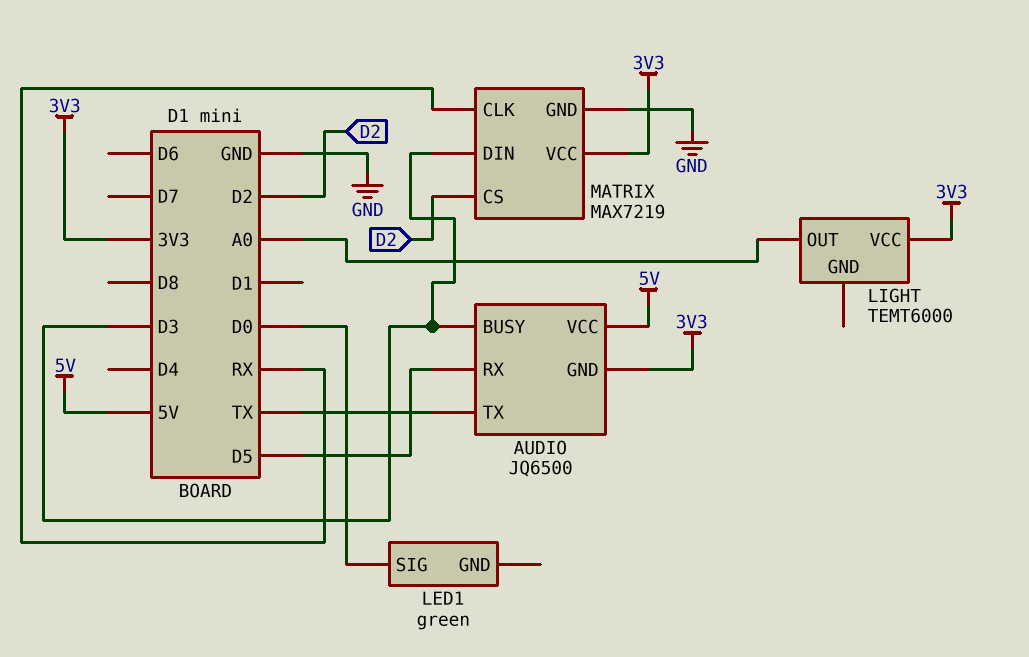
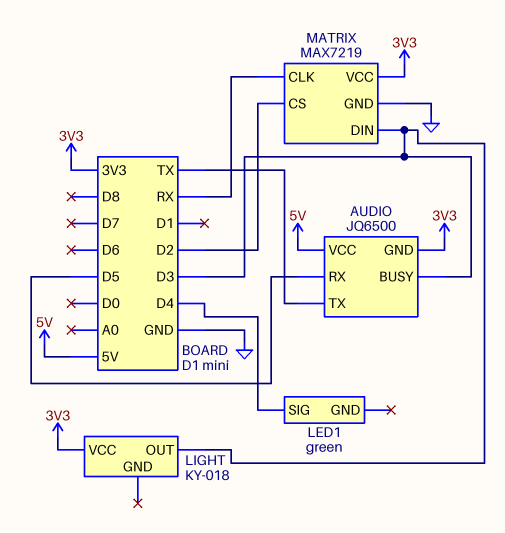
LED1 pin SIG: D0 -> D4
LIGHT: TEMT6000 -> KY-018
LIGHT pin OUT: A0 -> D3

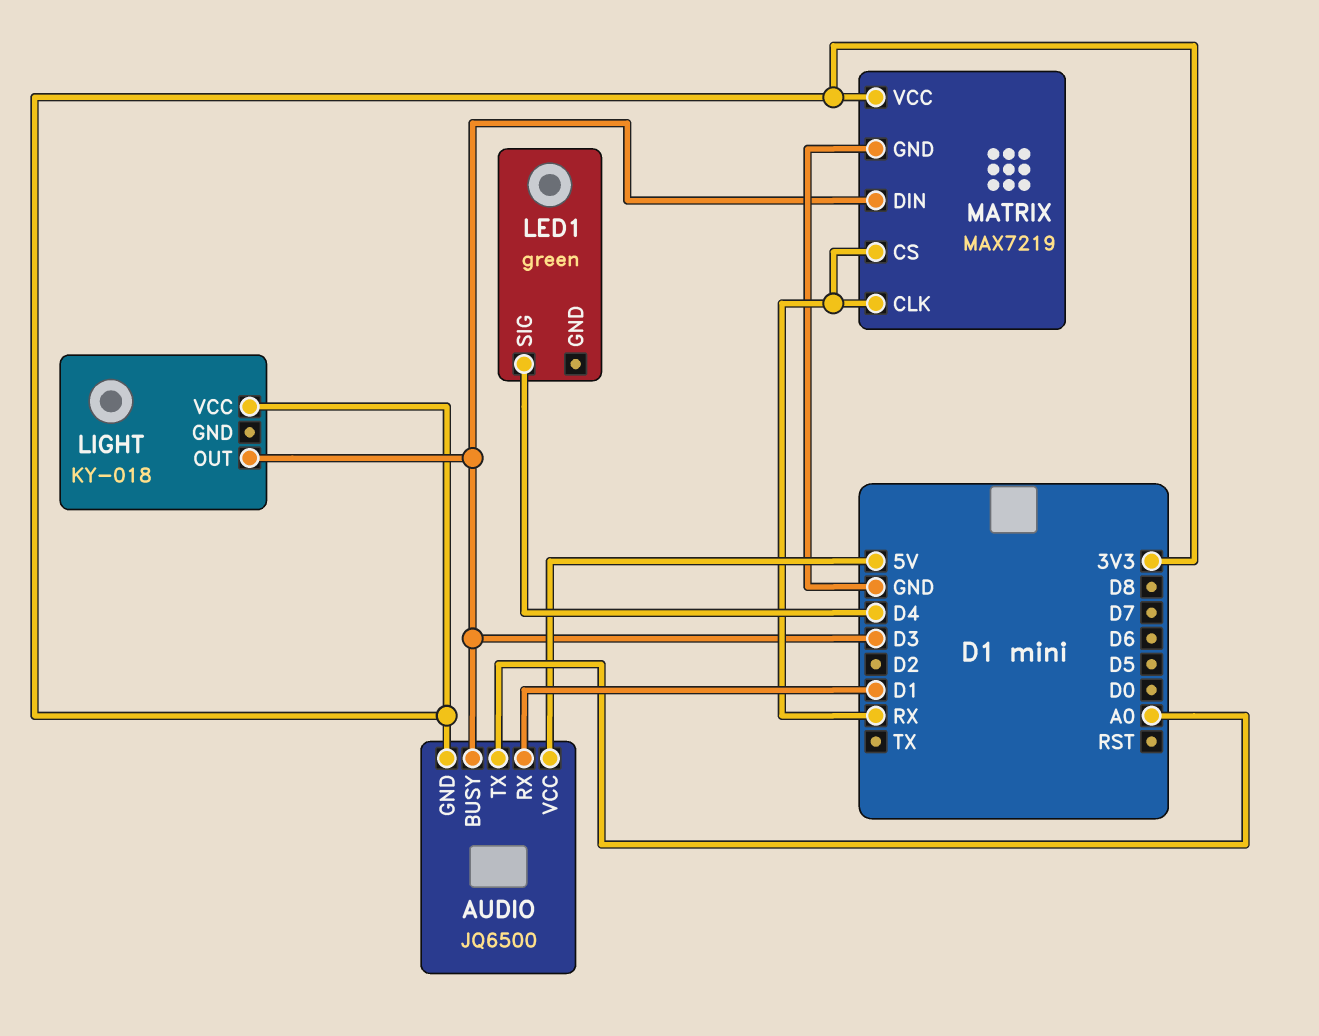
AUDIO pin RX: D5 -> D1
AUDIO pin TX: TX -> A0
MATRIX pin CS: D2 -> RX

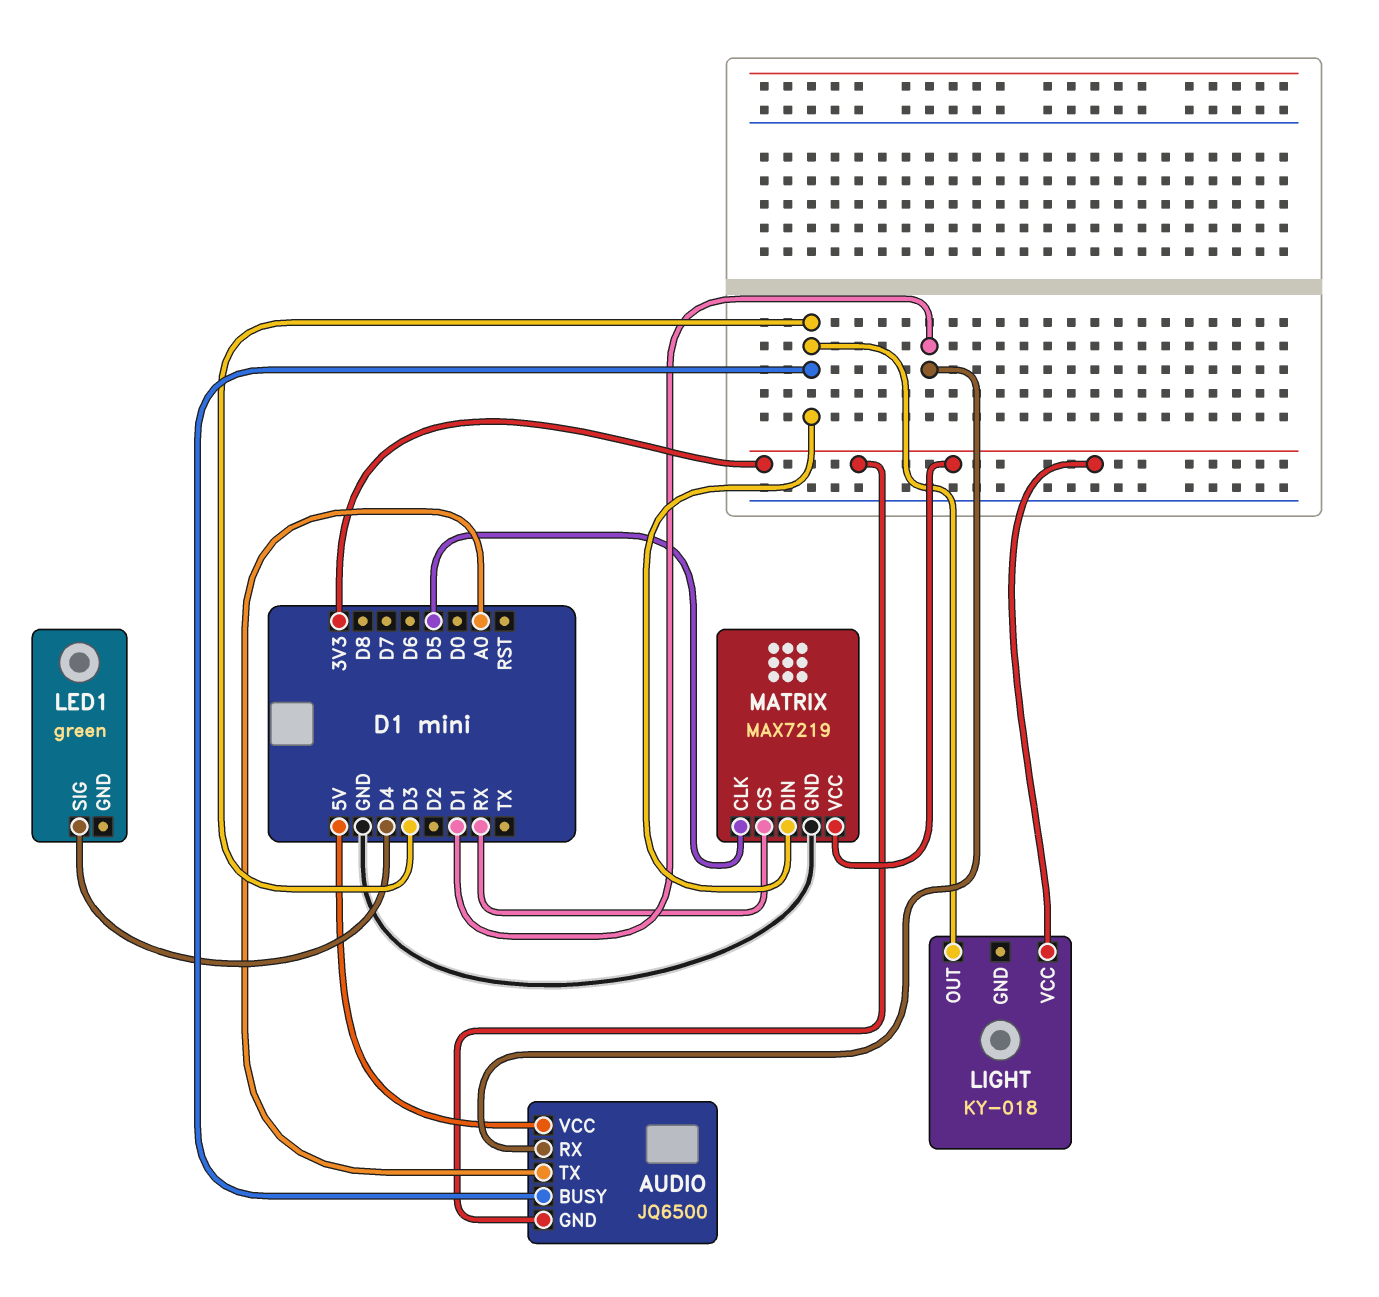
MATRIX pin CLK: RX -> D5

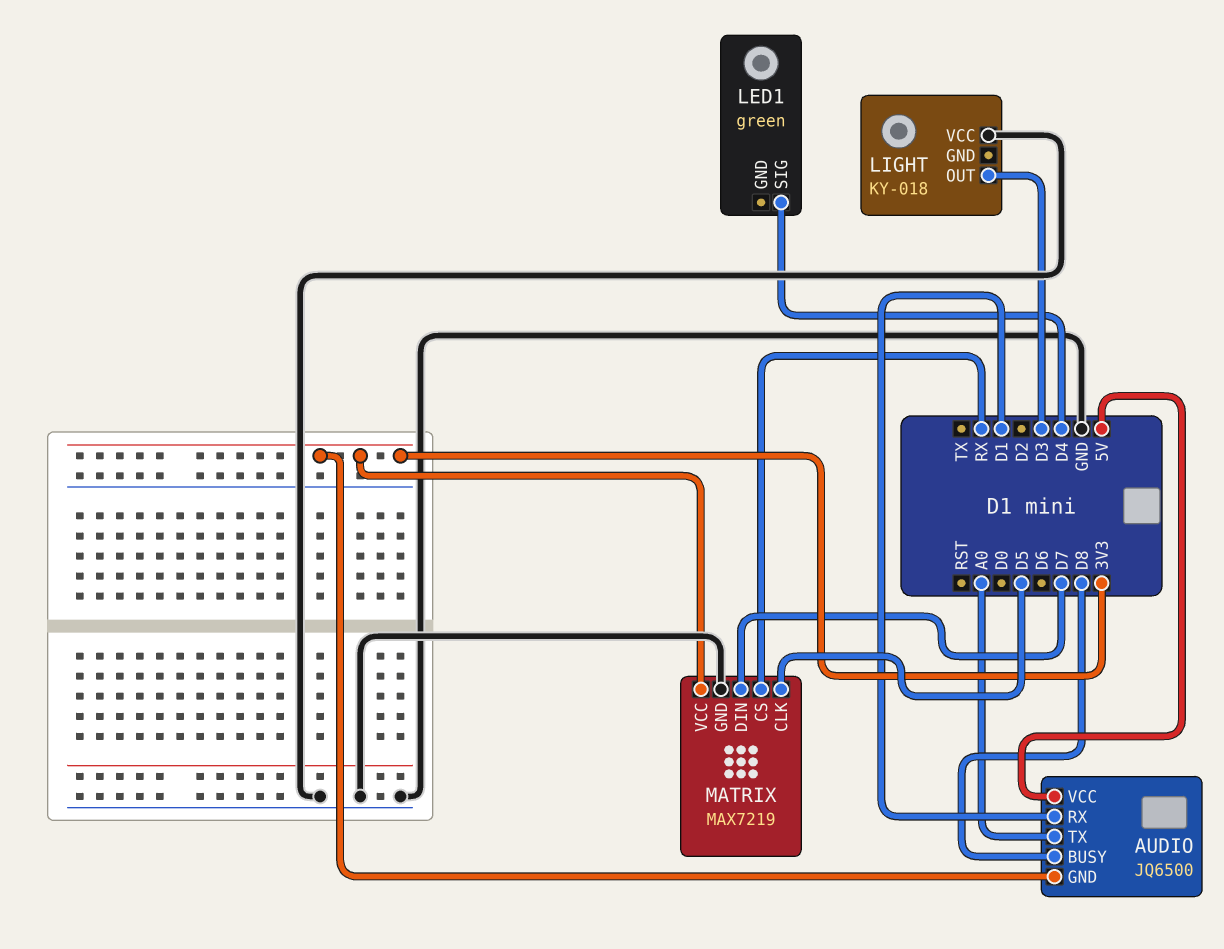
AUDIO pin BUSY: D3 -> D8
LIGHT pin VCC: 3V3 -> GND
MATRIX pin DIN: D3 -> D7

